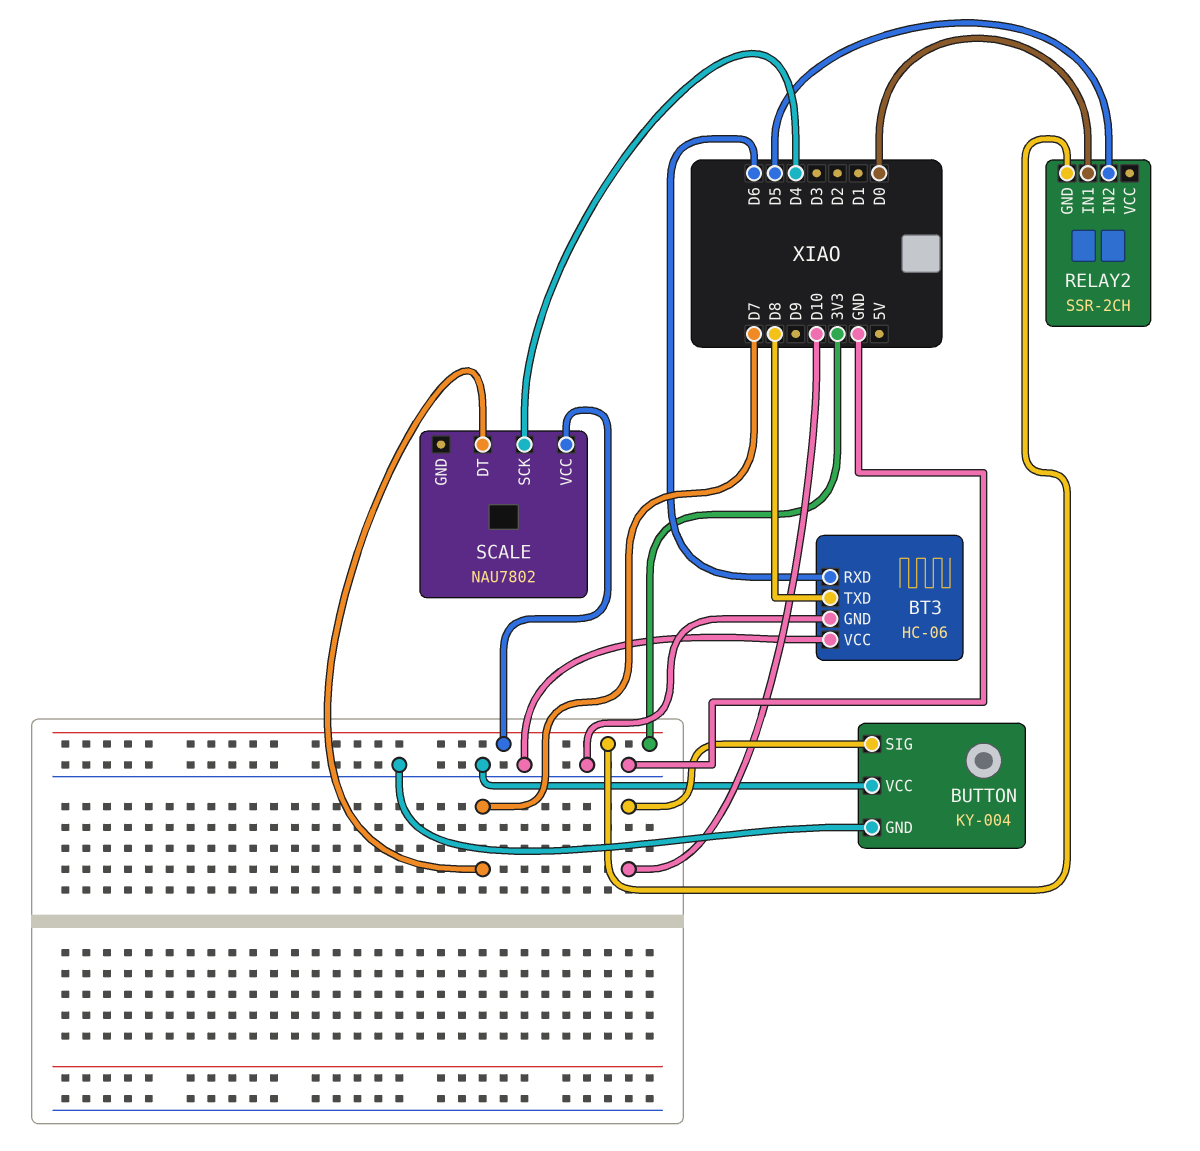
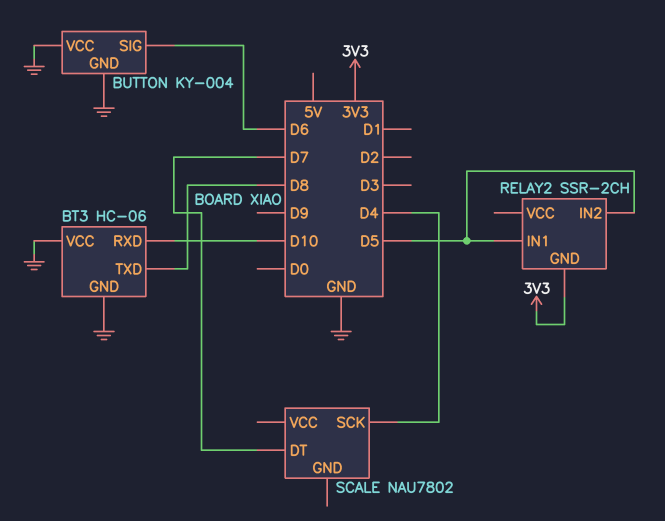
BT3 pin RXD: D6 -> D10
BUTTON pin SIG: D10 -> D6
RELAY2 pin IN1: D0 -> D5
SCALE pin VCC: 3V3 -> none

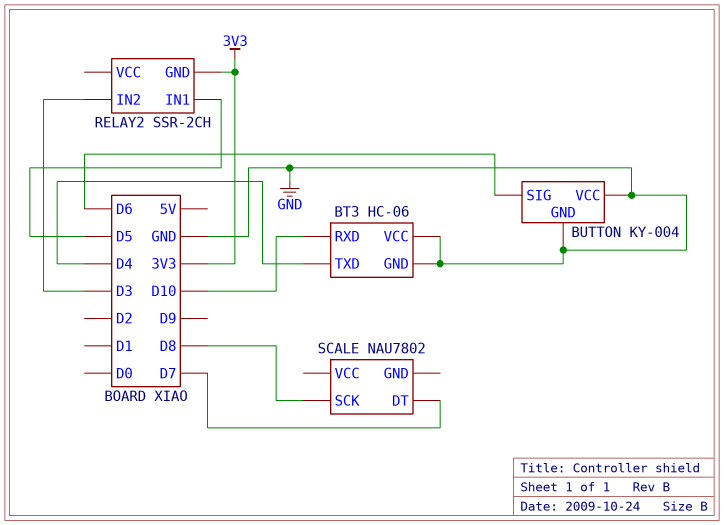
BT3 pin TXD: D8 -> D4
RELAY2 pin IN2: D5 -> D3
SCALE pin SCK: D4 -> D8

